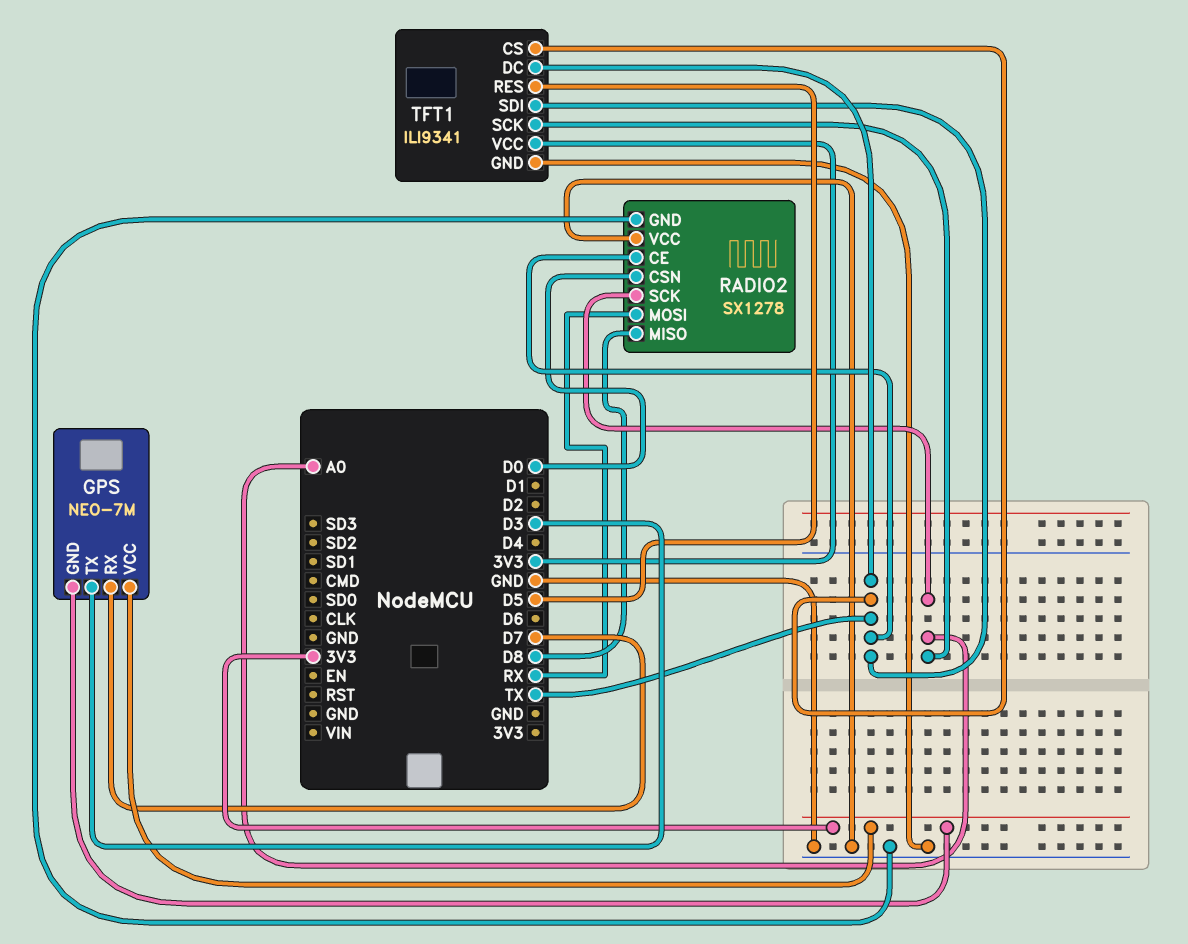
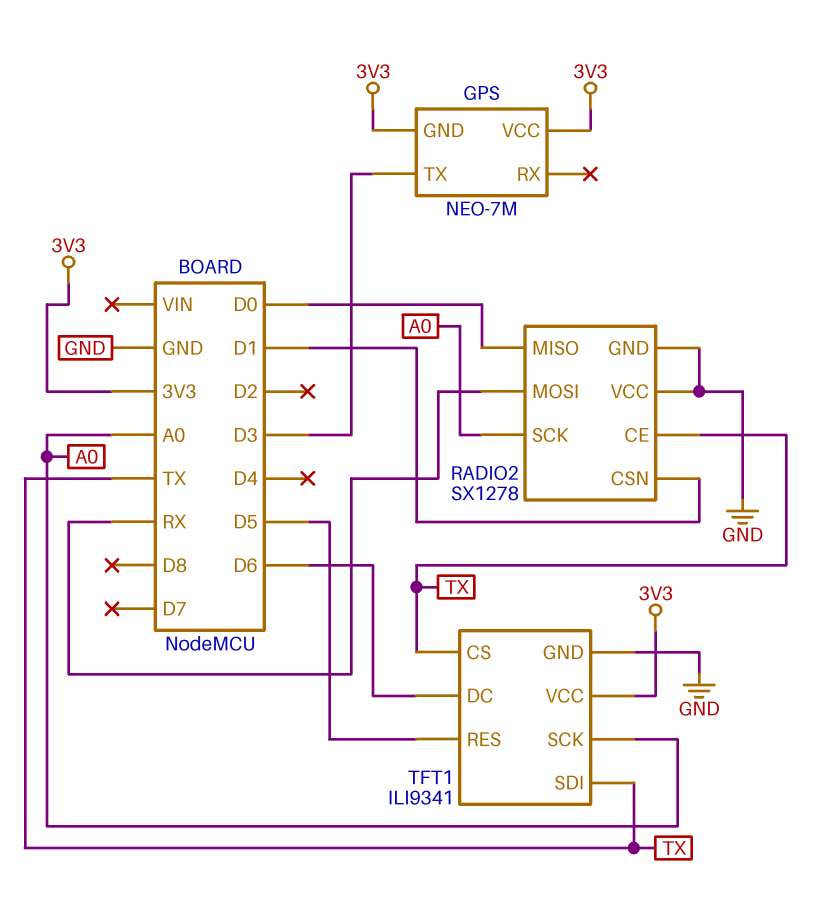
GPS pin RX: D7 -> none
RADIO2 pin CSN: D0 -> D1
RADIO2 pin MISO: D8 -> D0
TFT1 pin DC: TX -> D6

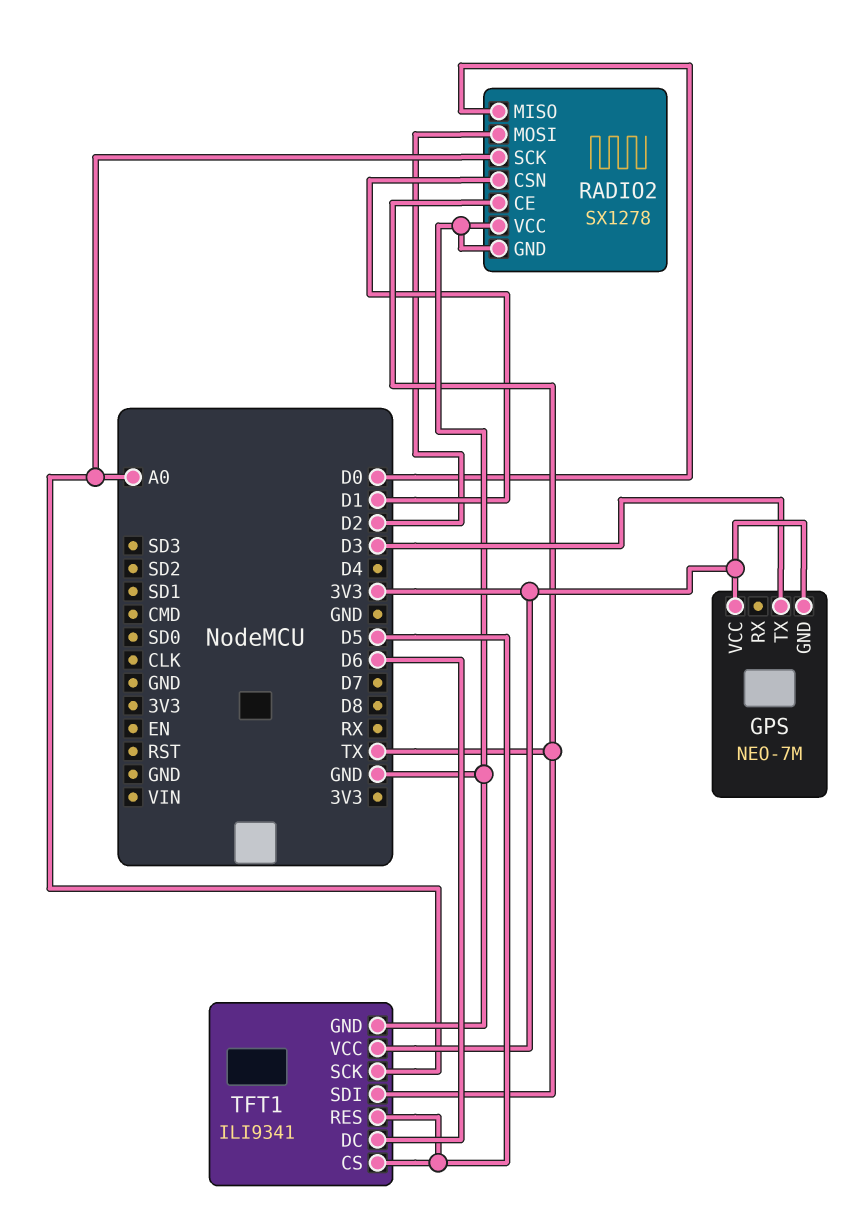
RADIO2 pin MOSI: RX -> D2
TFT1 pin CS: TX -> D5

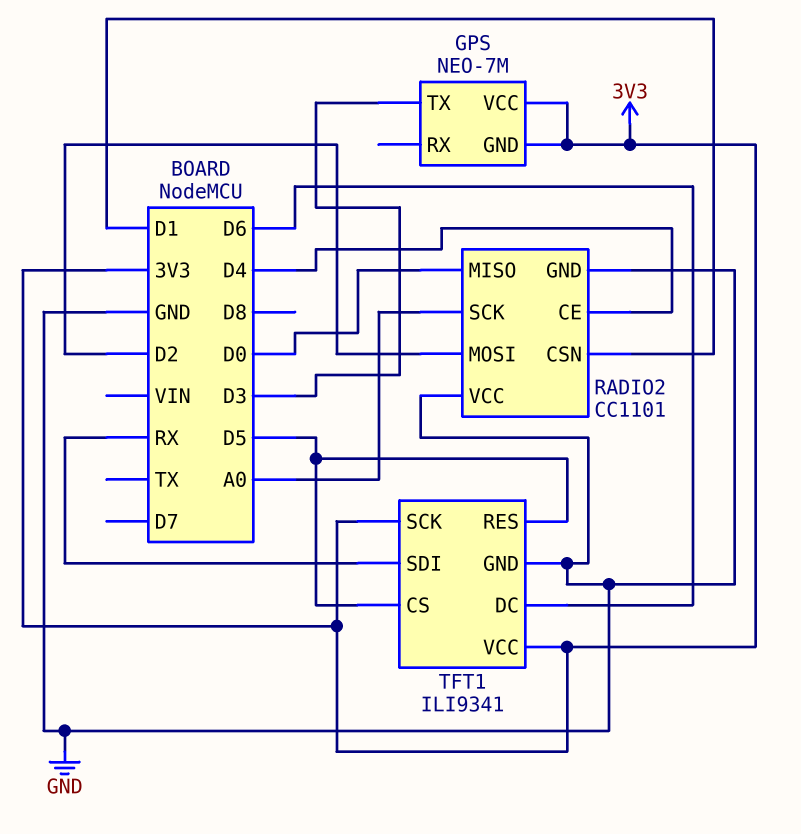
RADIO2: SX1278 -> CC1101
RADIO2 pin CE: TX -> D4
TFT1 pin SCK: A0 -> 3V3
TFT1 pin SDI: TX -> RX

